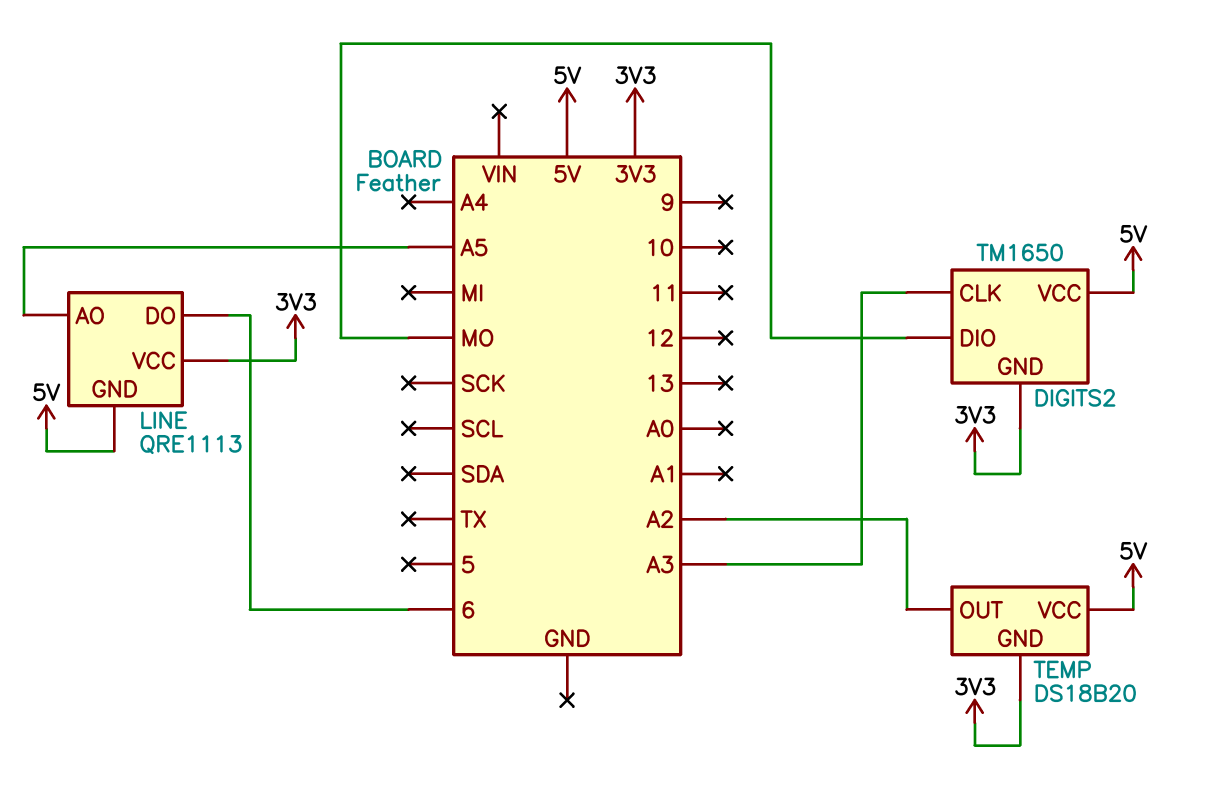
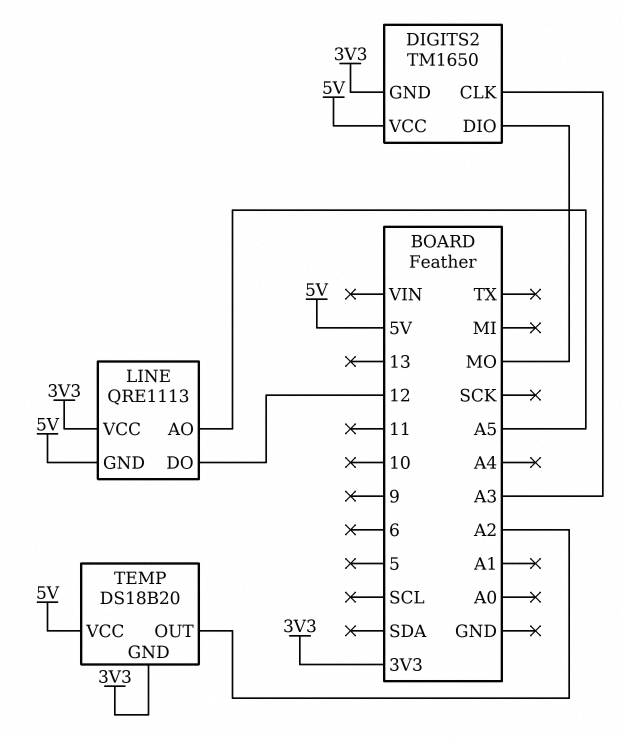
LINE pin DO: 6 -> 12

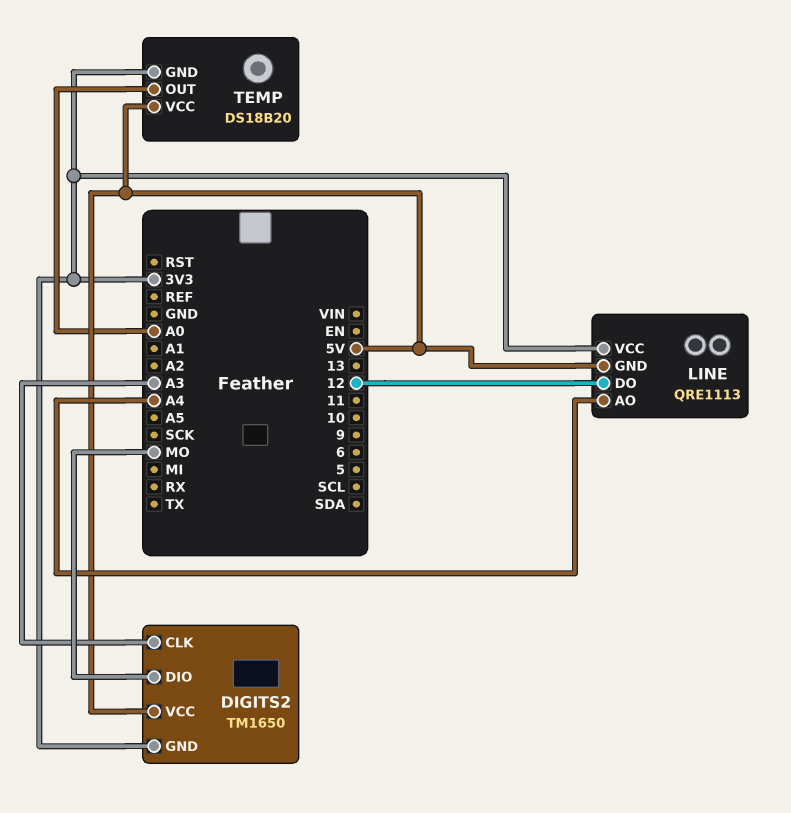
LINE pin AO: A5 -> A4
TEMP pin OUT: A2 -> A0

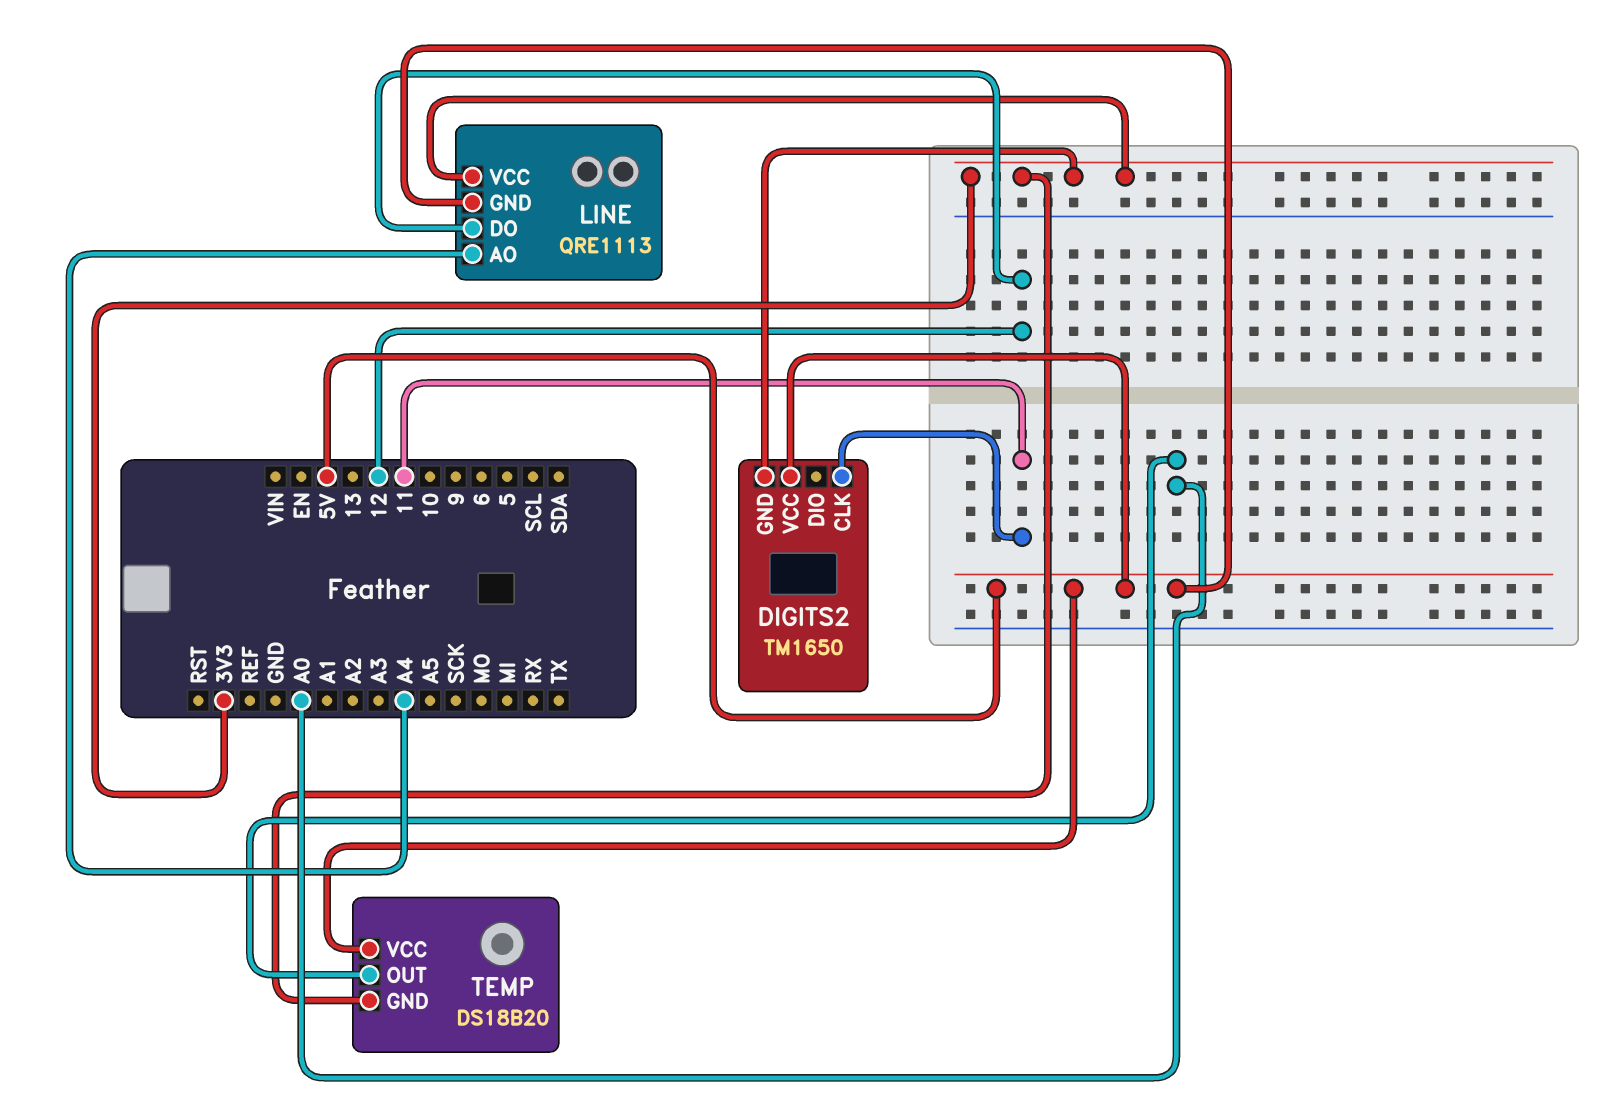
DIGITS2 pin CLK: A3 -> 11
DIGITS2 pin DIO: MO -> none

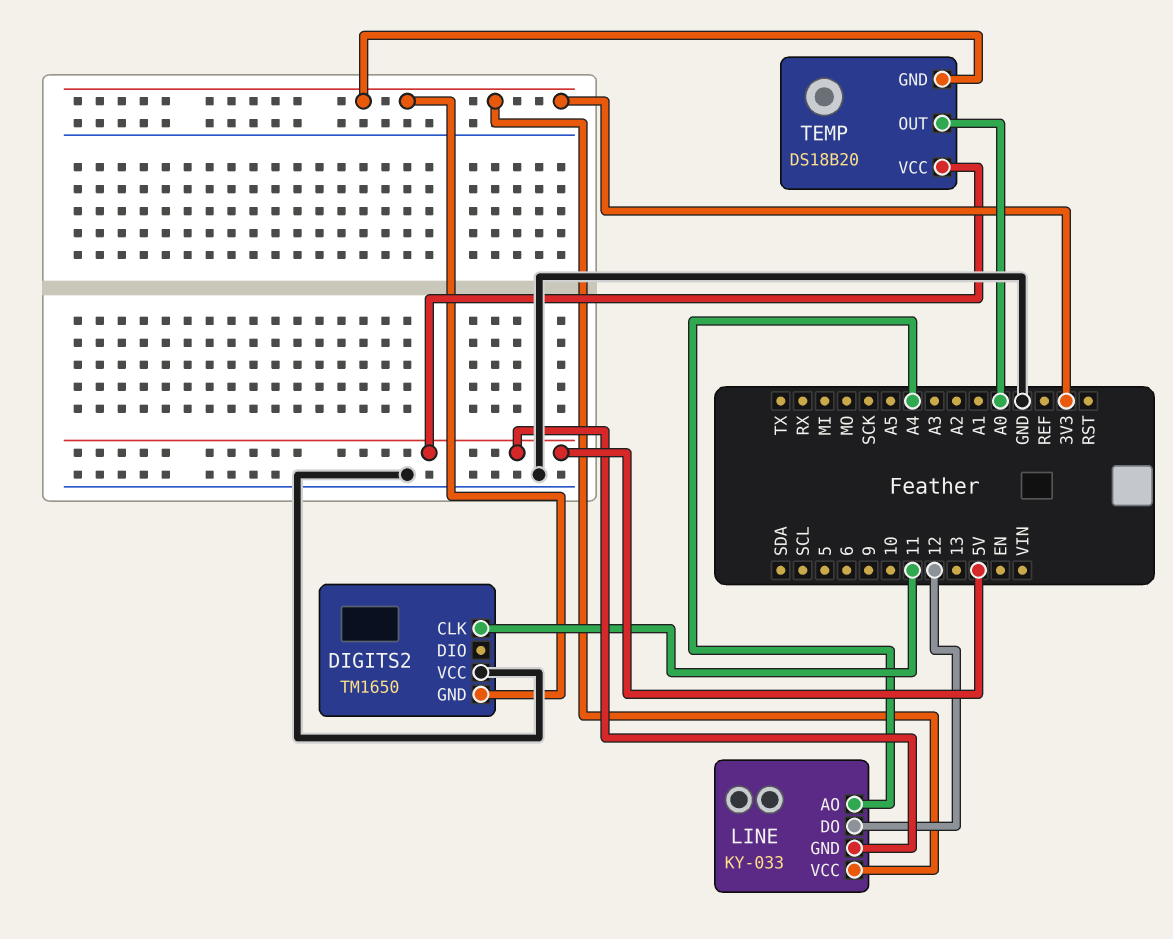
DIGITS2 pin VCC: 5V -> GND
LINE: QRE1113 -> KY-033

